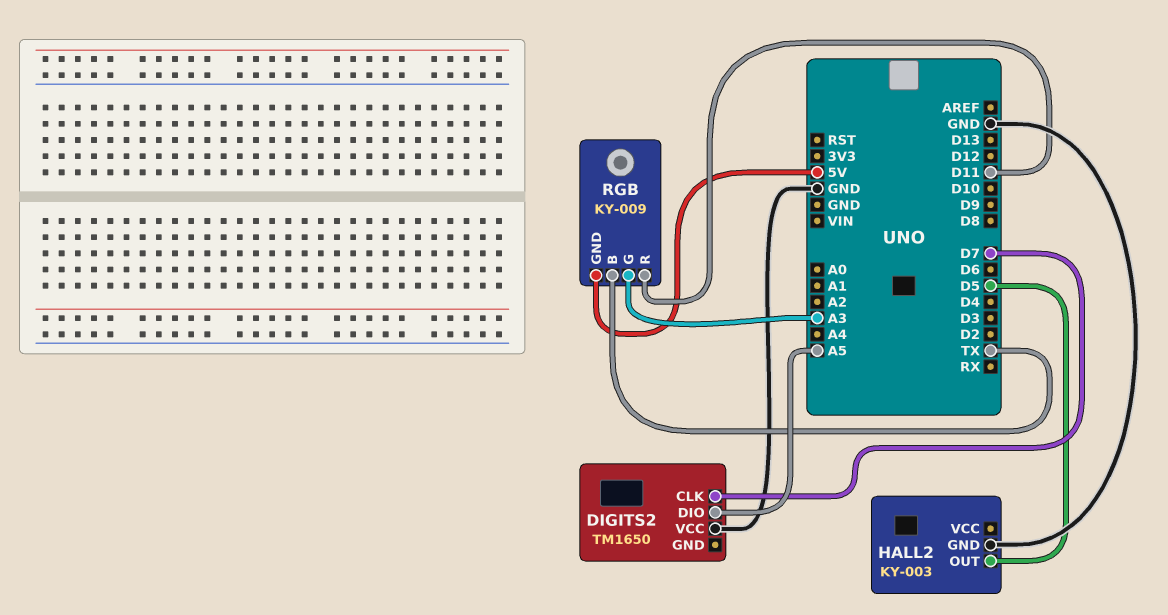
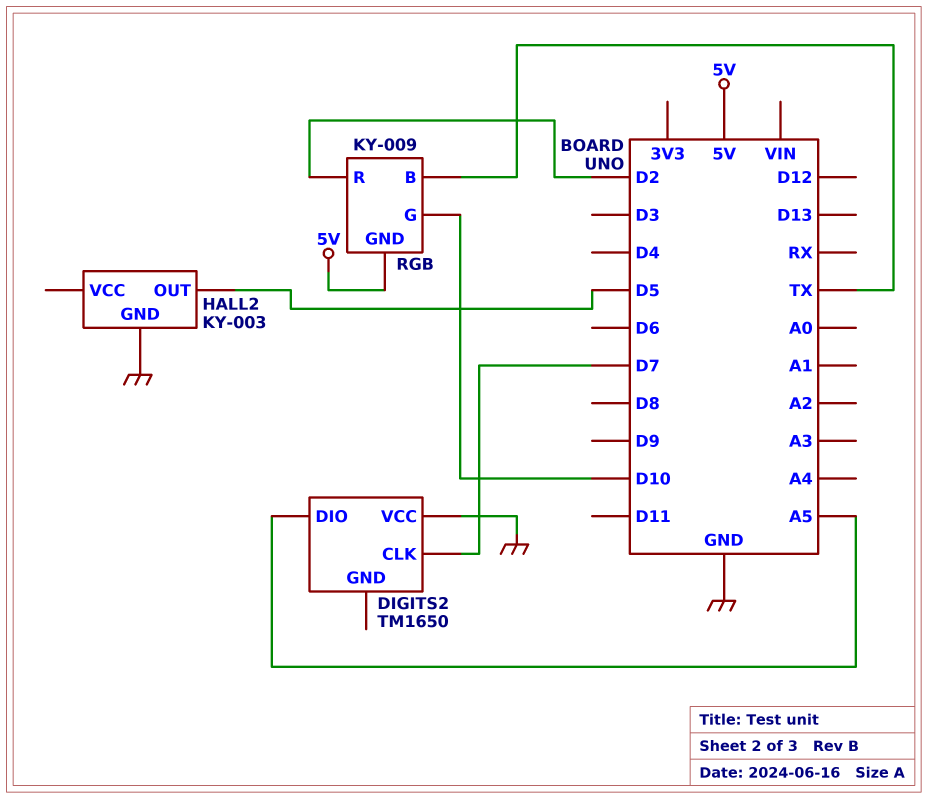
RGB pin G: A3 -> D10
RGB pin R: D11 -> D2

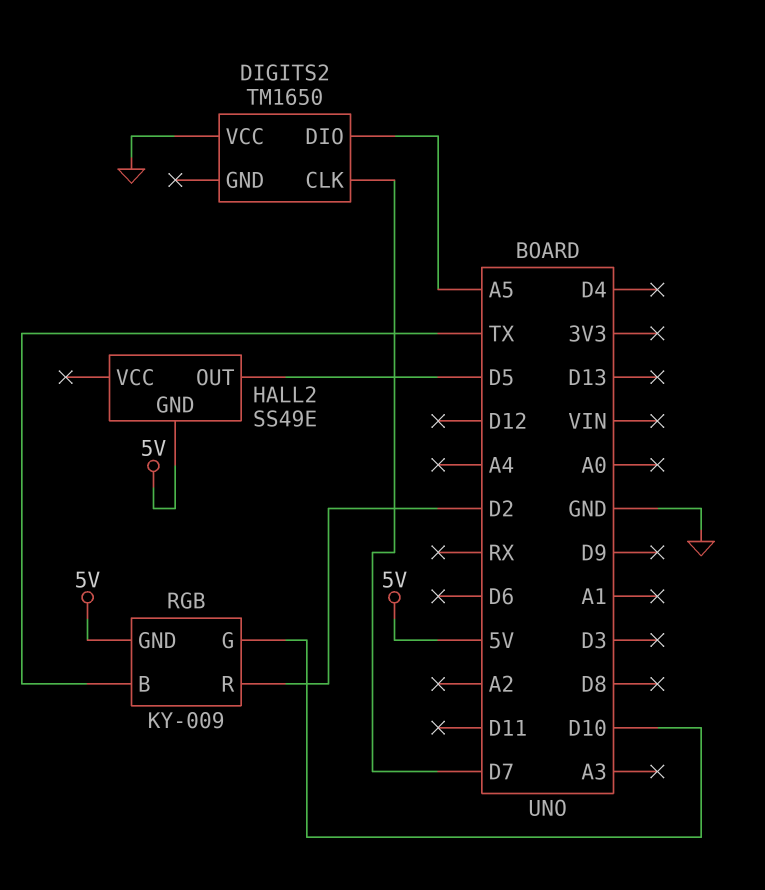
HALL2: KY-003 -> SS49E
HALL2 pin GND: GND -> 5V

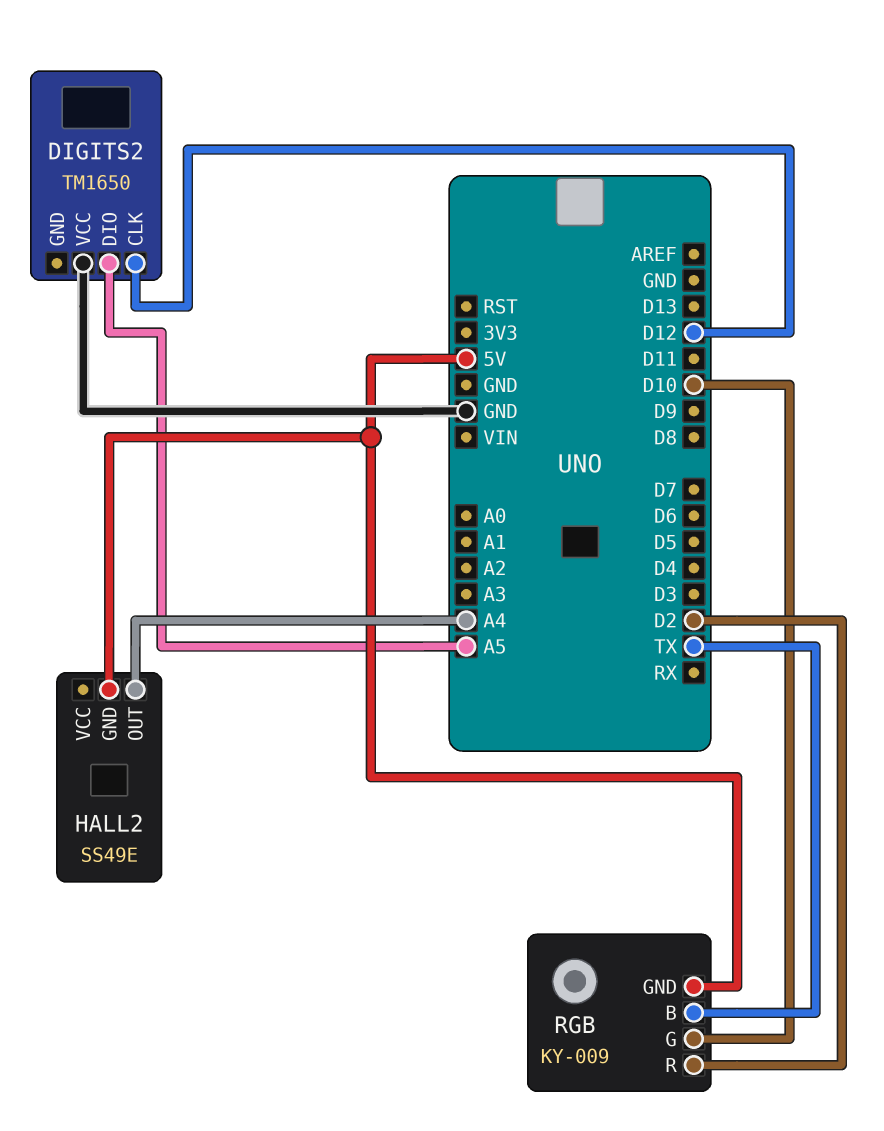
DIGITS2 pin CLK: D7 -> D12
HALL2 pin OUT: D5 -> A4

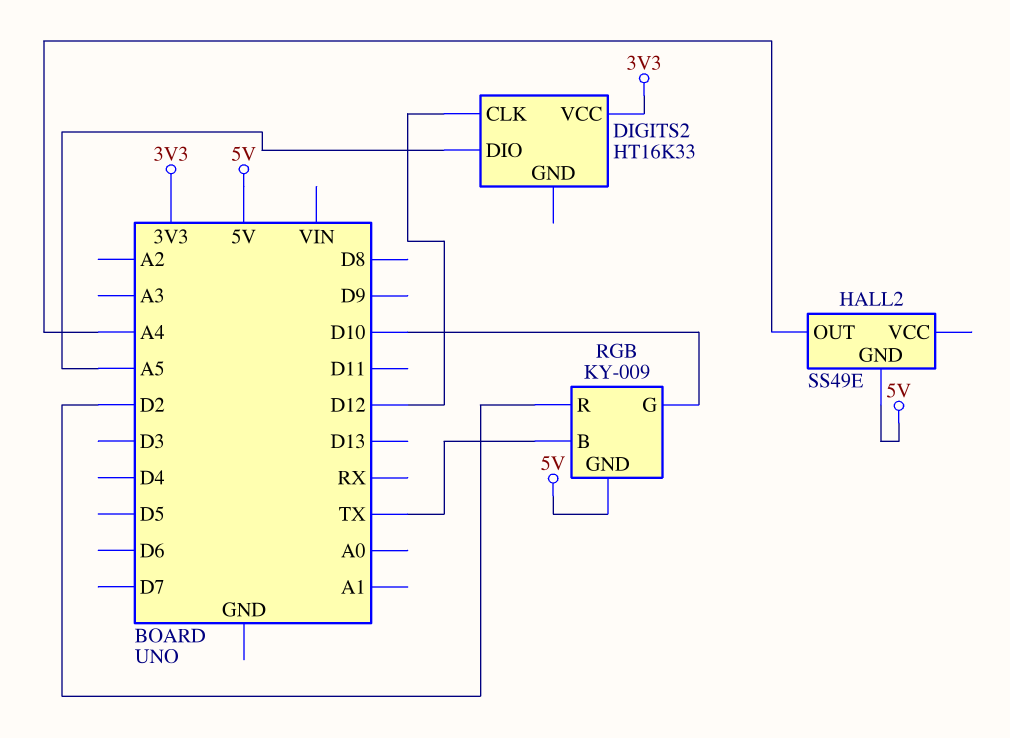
DIGITS2: TM1650 -> HT16K33
DIGITS2 pin VCC: GND -> 3V3

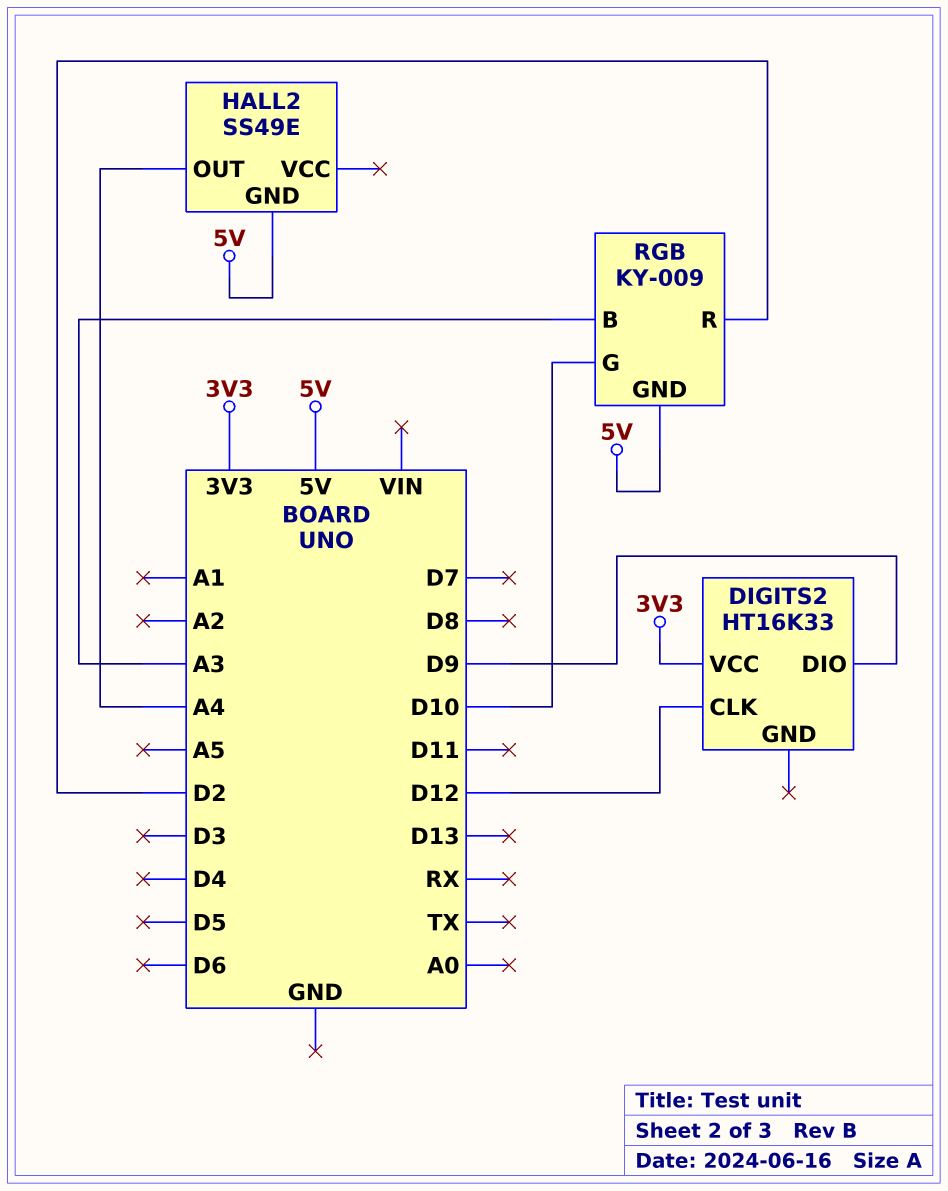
DIGITS2 pin DIO: A5 -> D9
RGB pin B: TX -> A3

